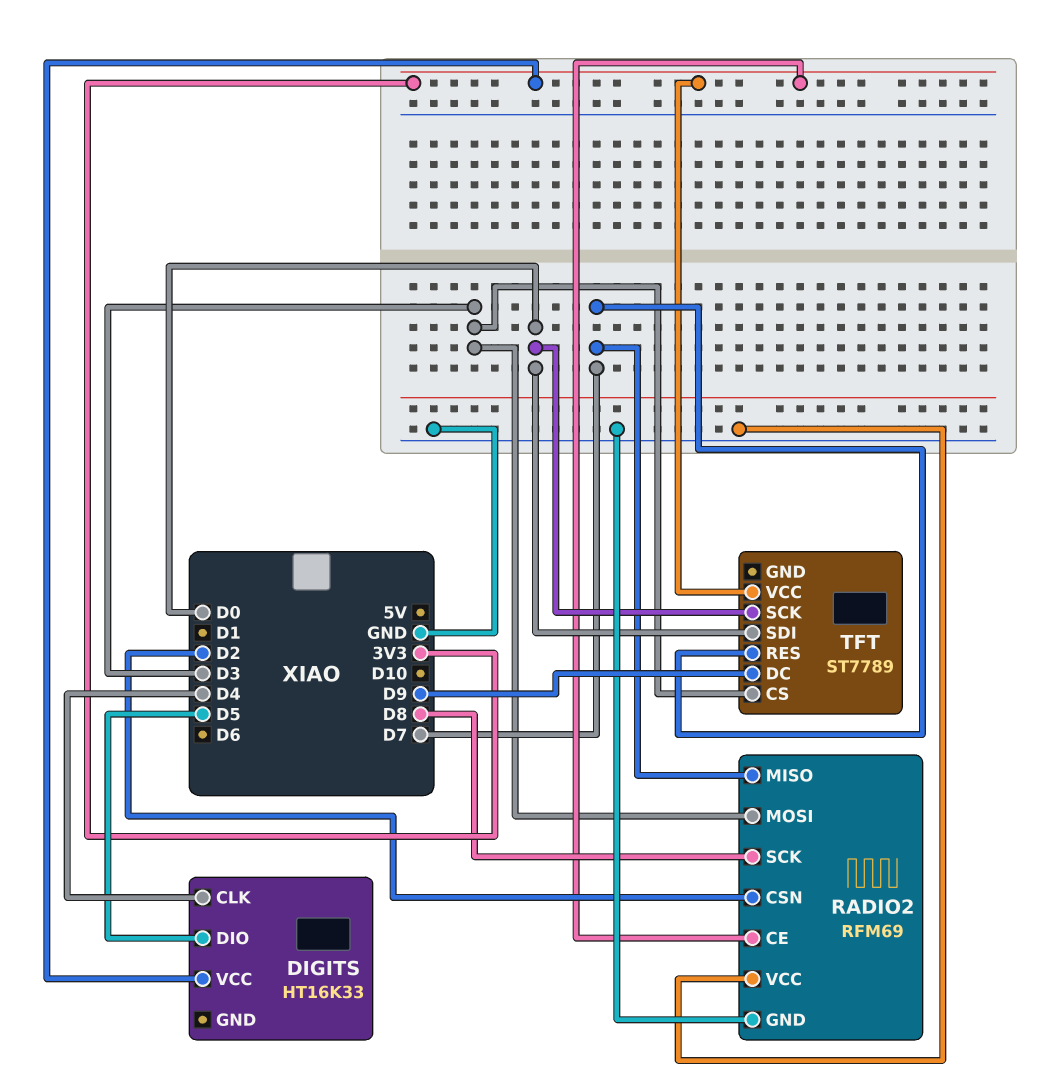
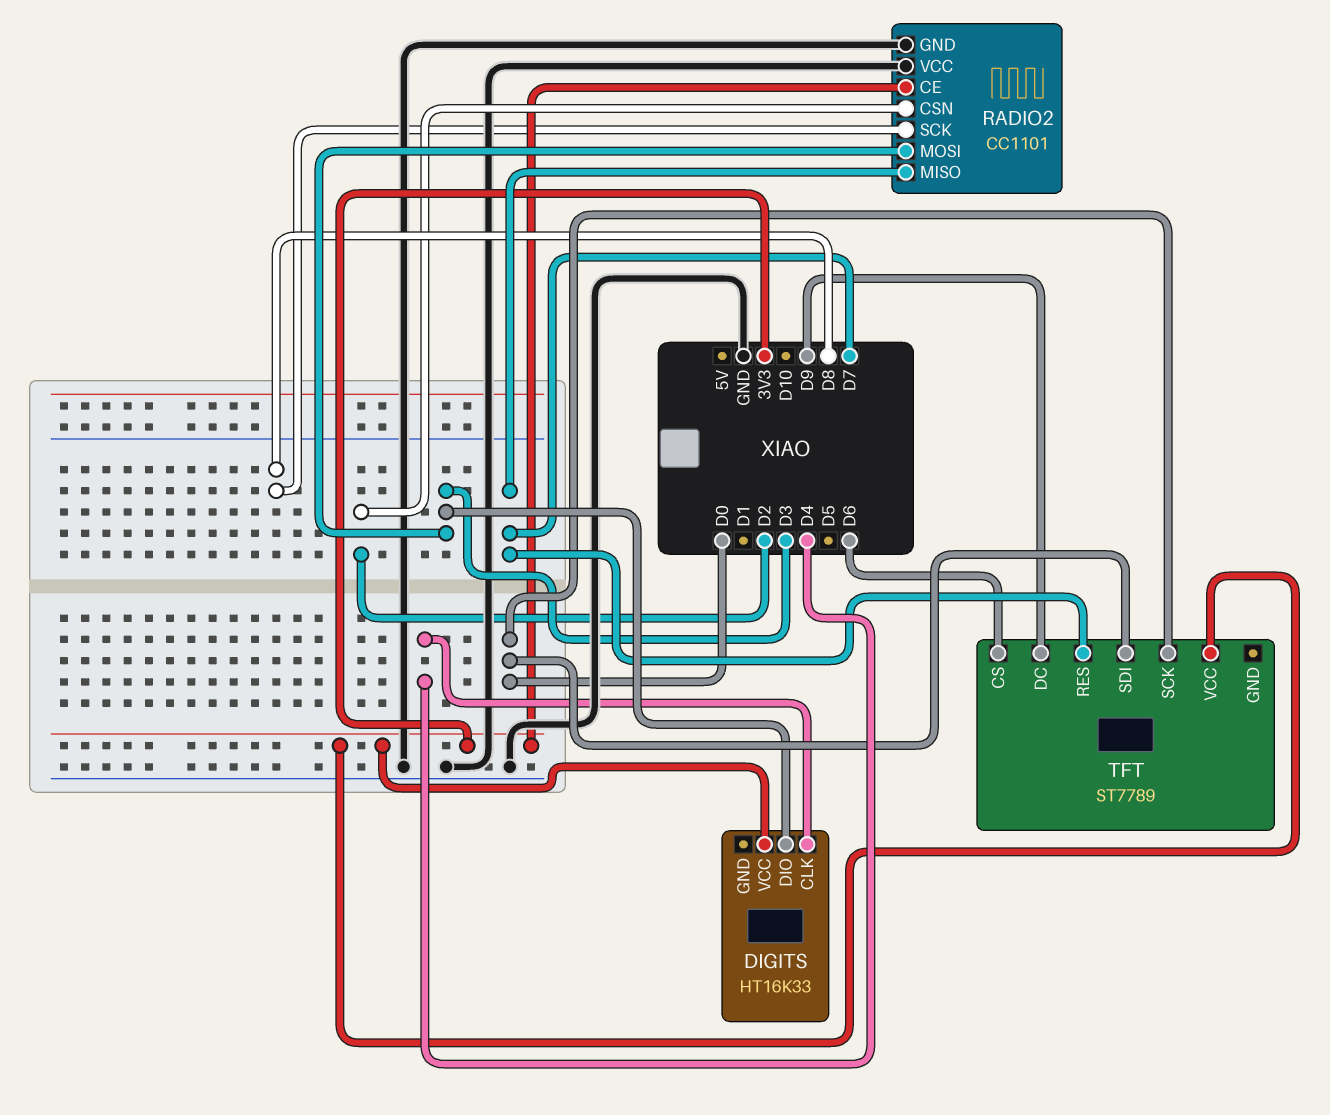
DIGITS pin DIO: D5 -> D3
RADIO2: RFM69 -> CC1101
TFT pin CS: D3 -> D6

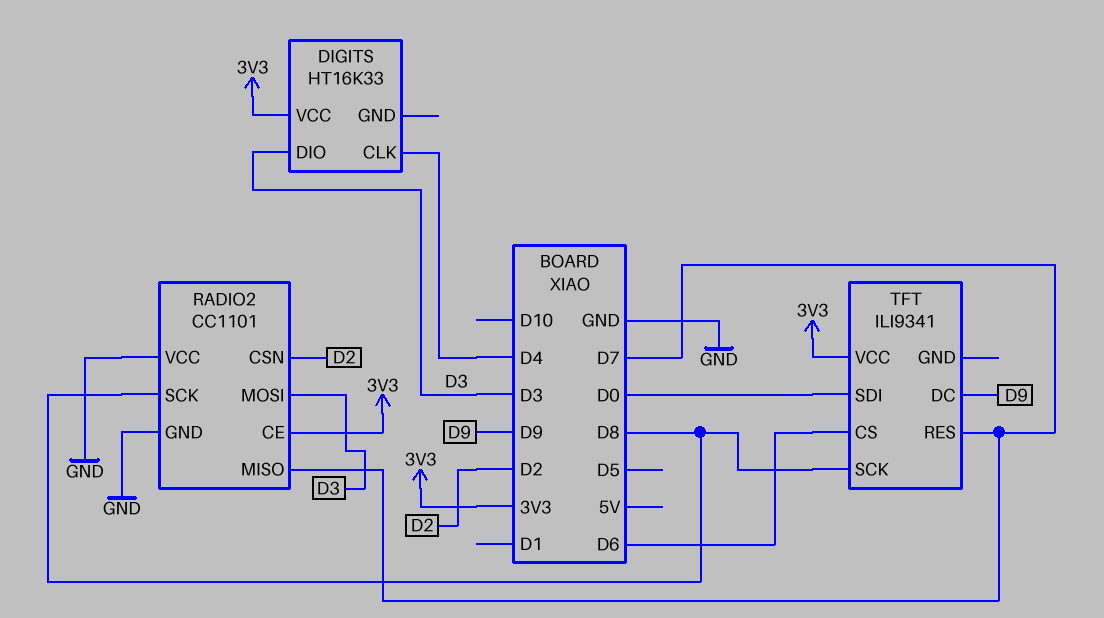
TFT: ST7789 -> ILI9341
TFT pin SCK: D0 -> D8

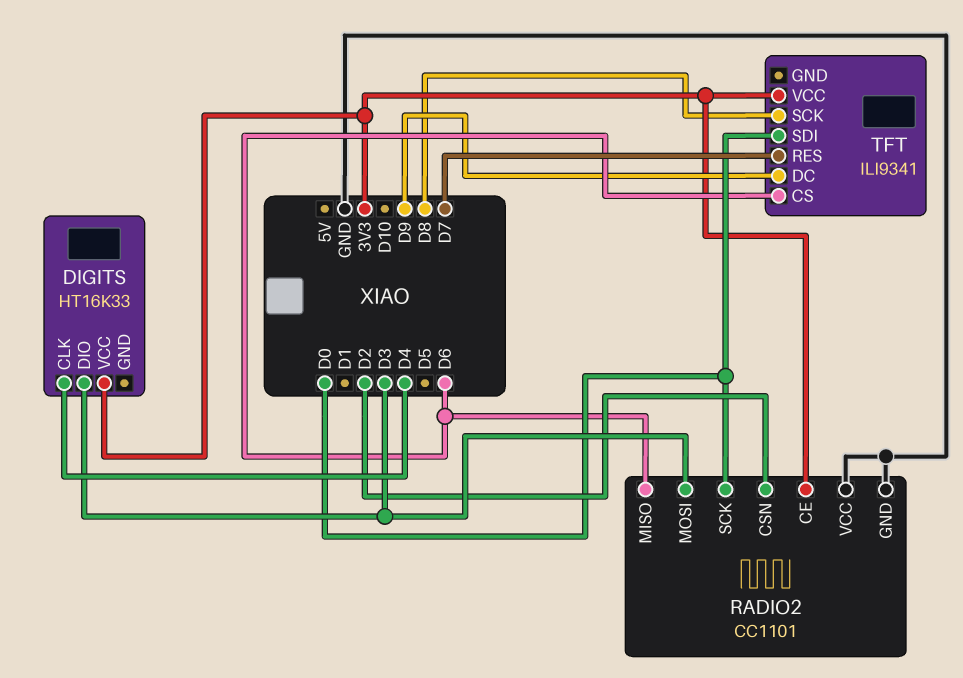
RADIO2 pin MISO: D7 -> D6
RADIO2 pin SCK: D8 -> D0

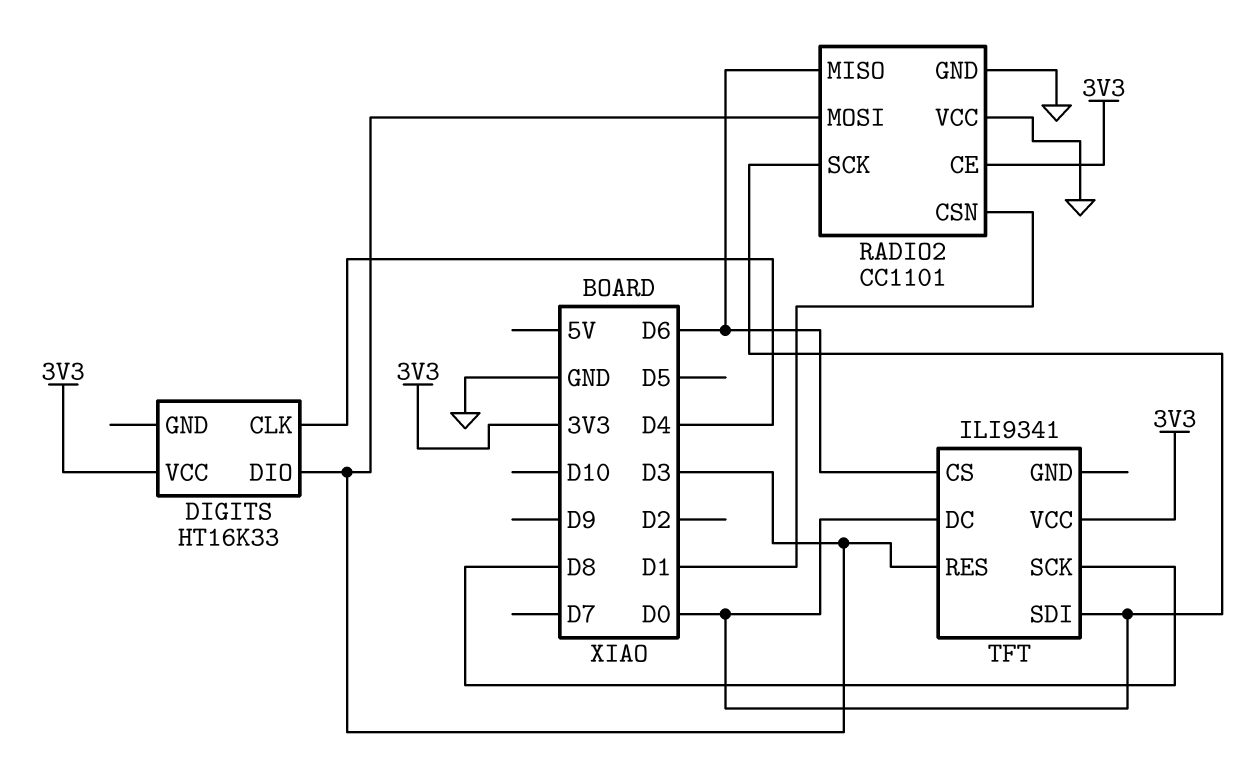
RADIO2 pin CSN: D2 -> D1
TFT pin DC: D9 -> D0
TFT pin RES: D7 -> D3

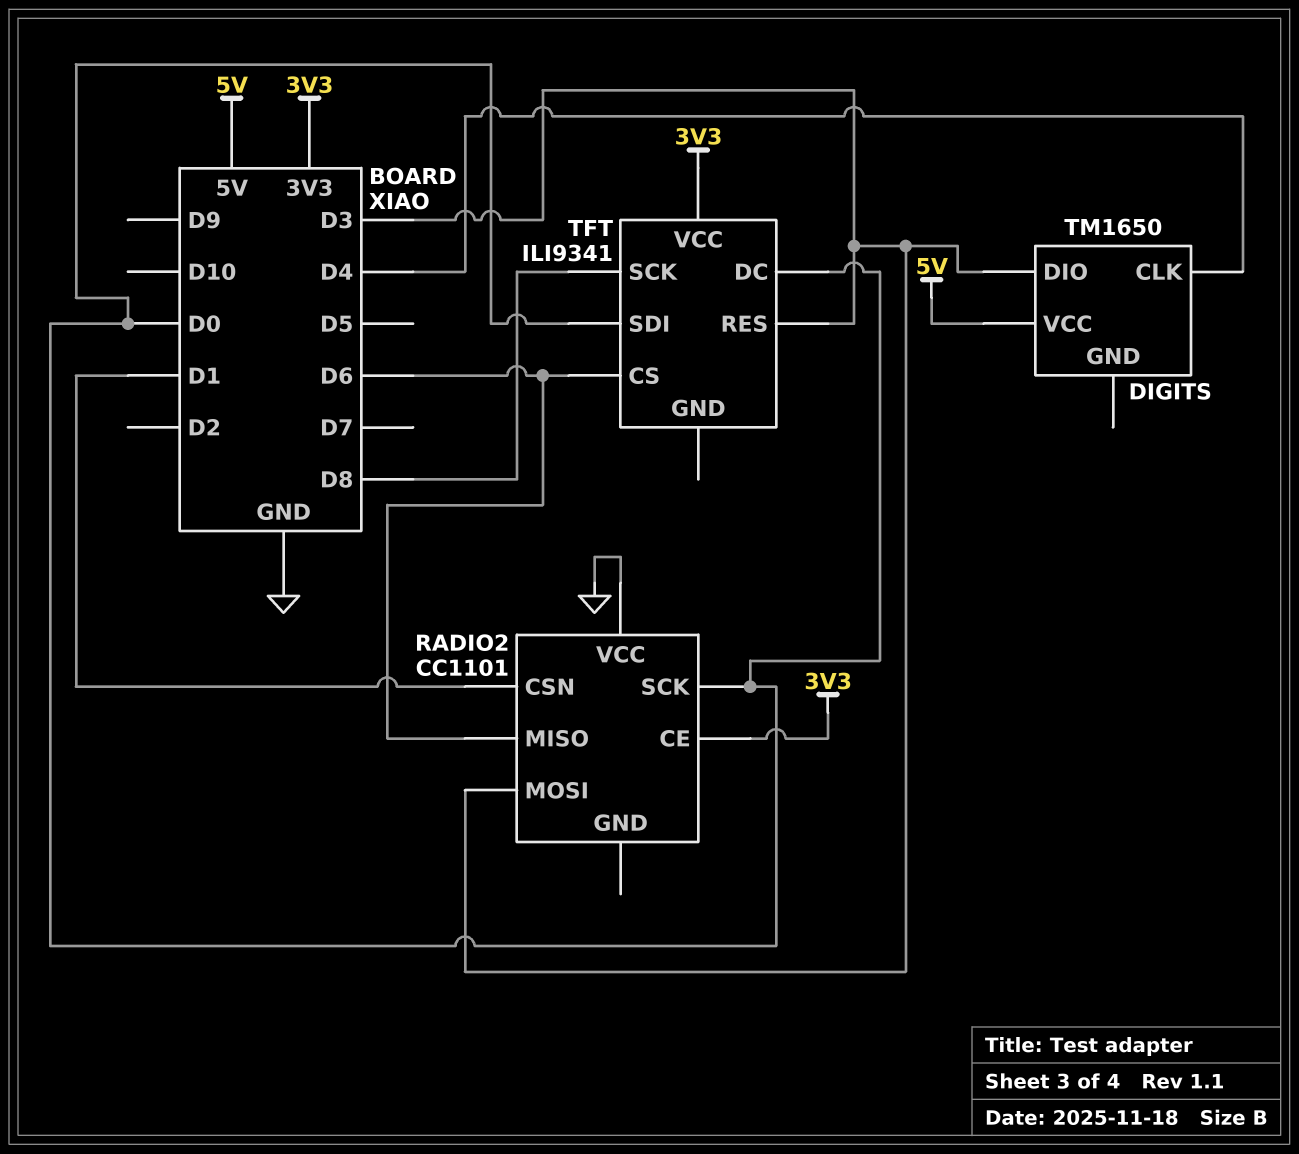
DIGITS: HT16K33 -> TM1650
DIGITS pin VCC: 3V3 -> 5V
RADIO2 pin GND: GND -> none

